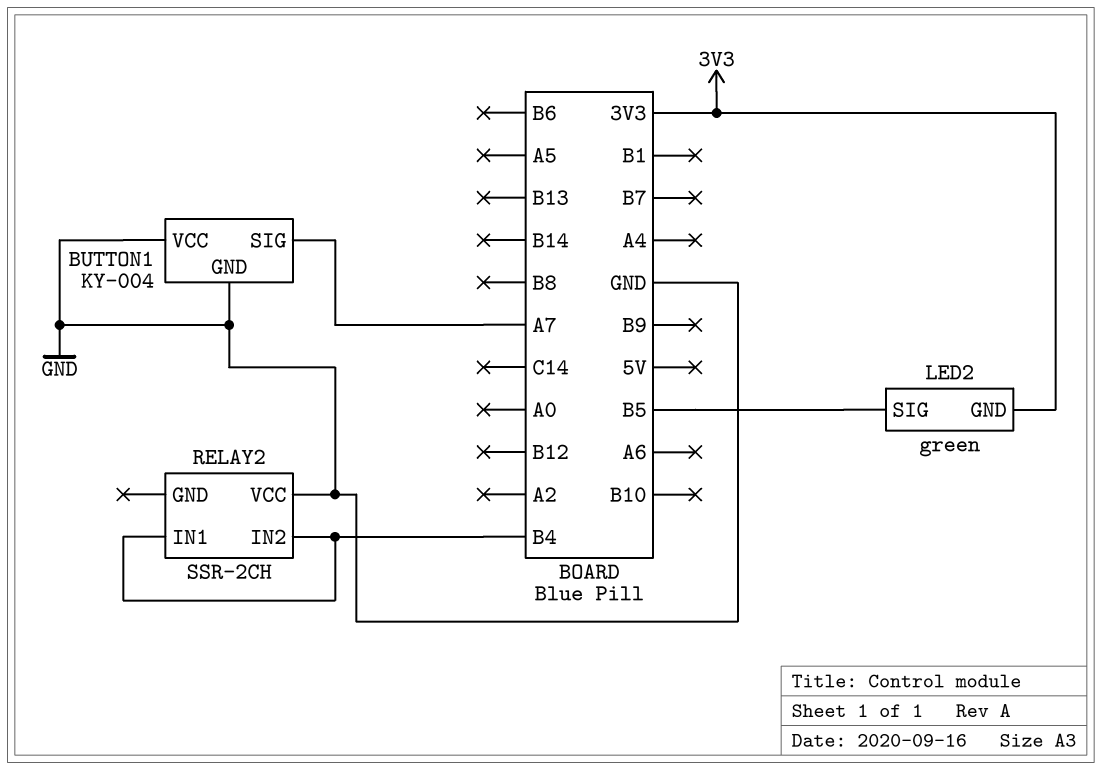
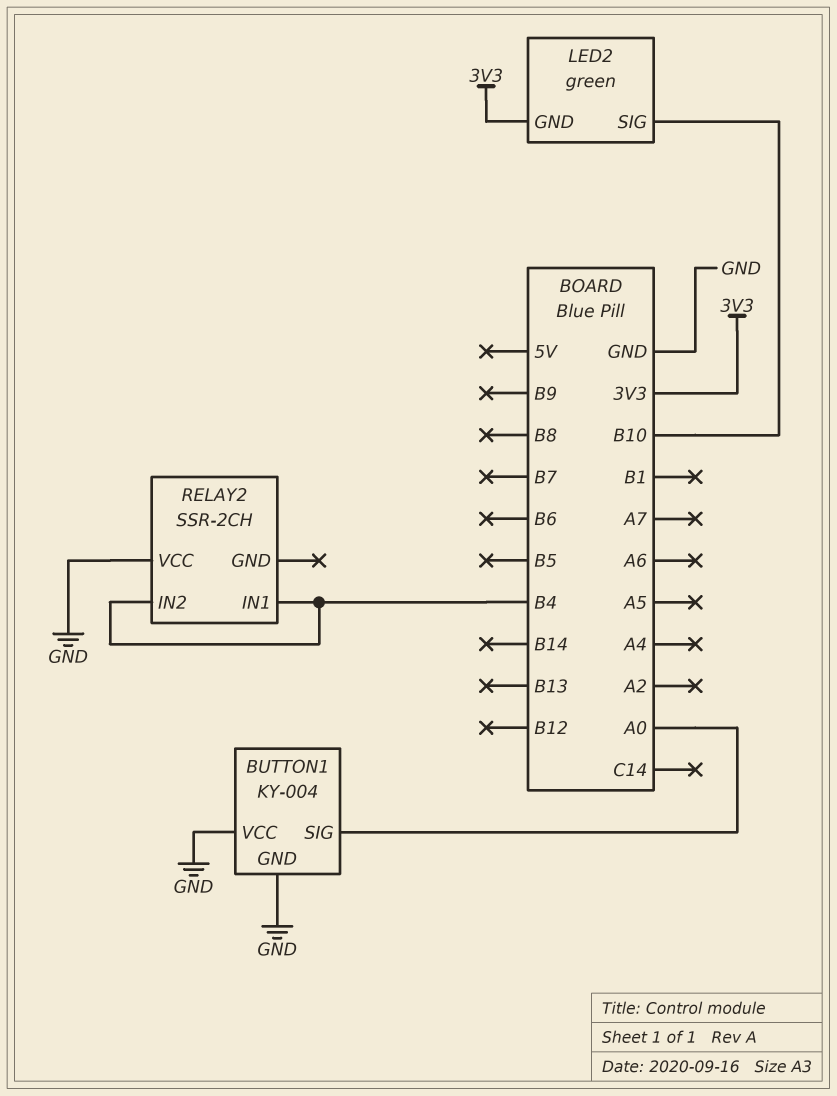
BUTTON1 pin SIG: A7 -> A0
LED2 pin SIG: B5 -> B10

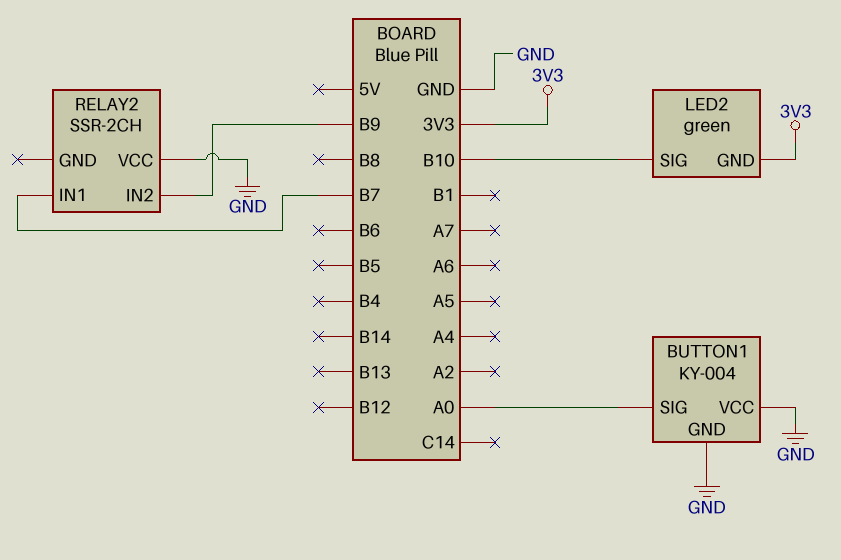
RELAY2 pin IN1: B4 -> B7
RELAY2 pin IN2: B4 -> B9

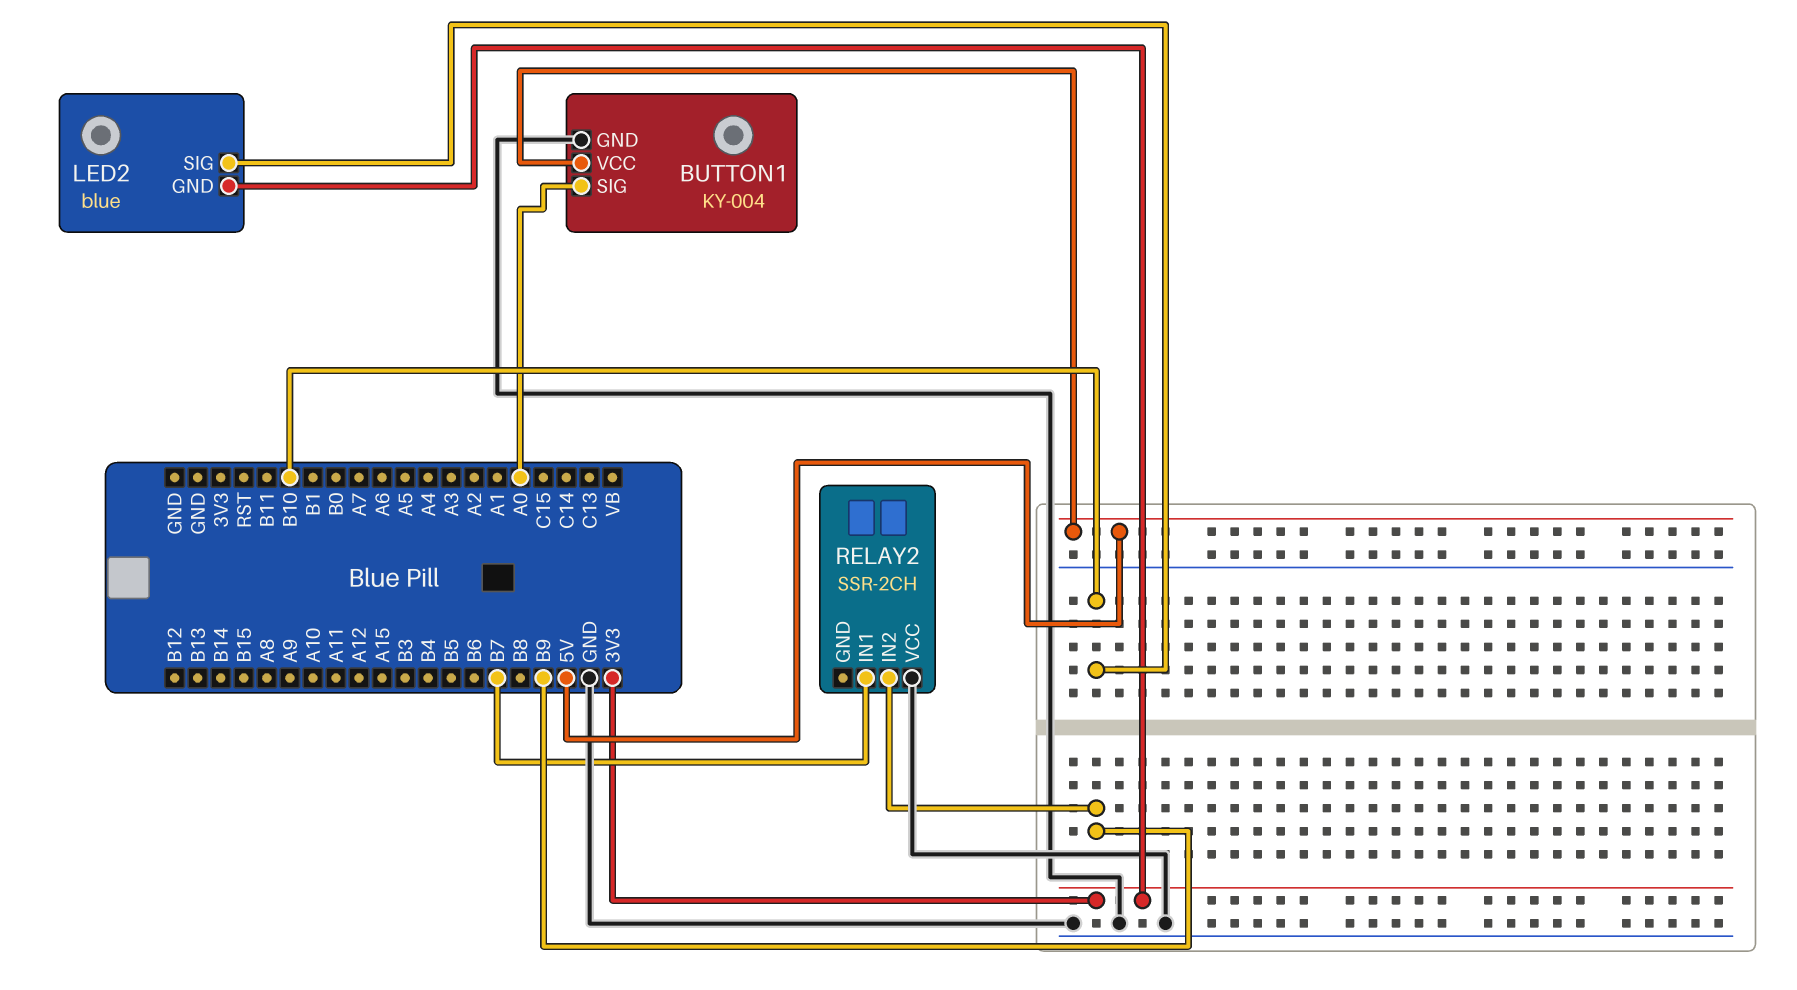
BUTTON1 pin VCC: GND -> 5V
LED2: green -> blue

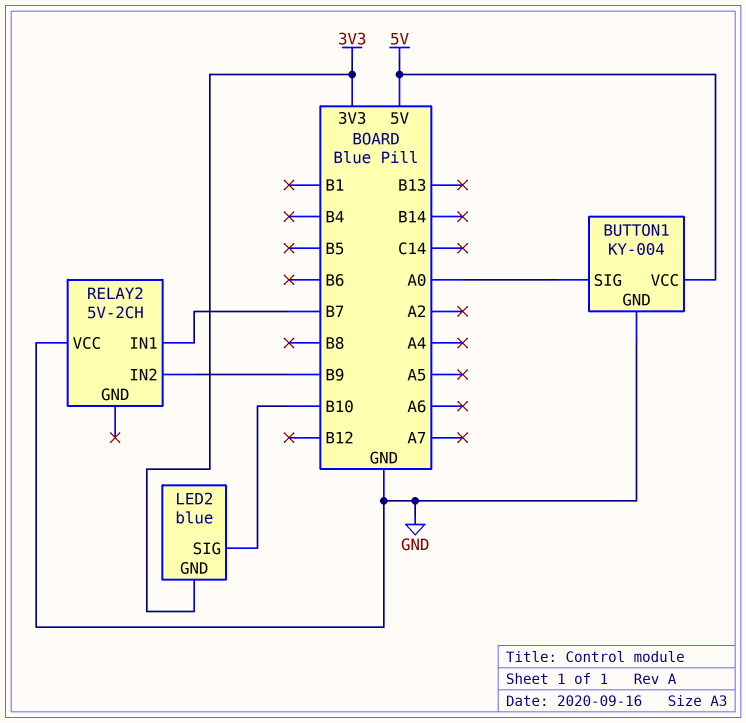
RELAY2: SSR-2CH -> 5V-2CH

